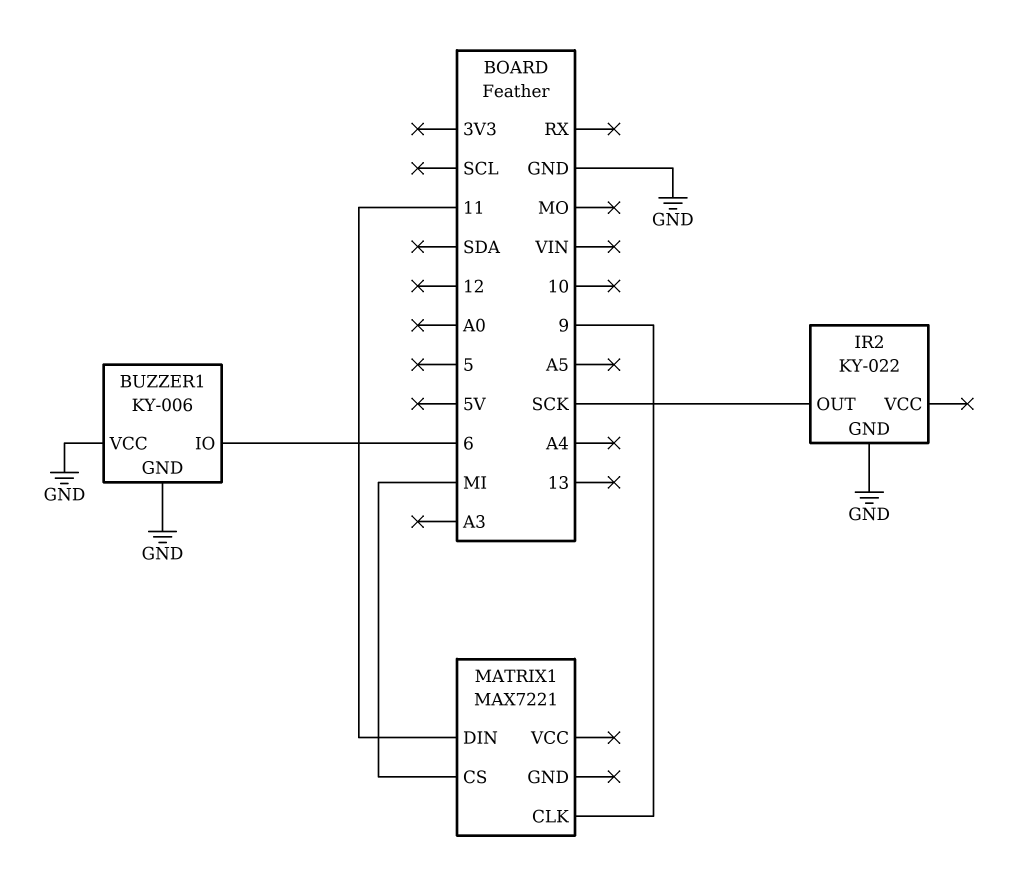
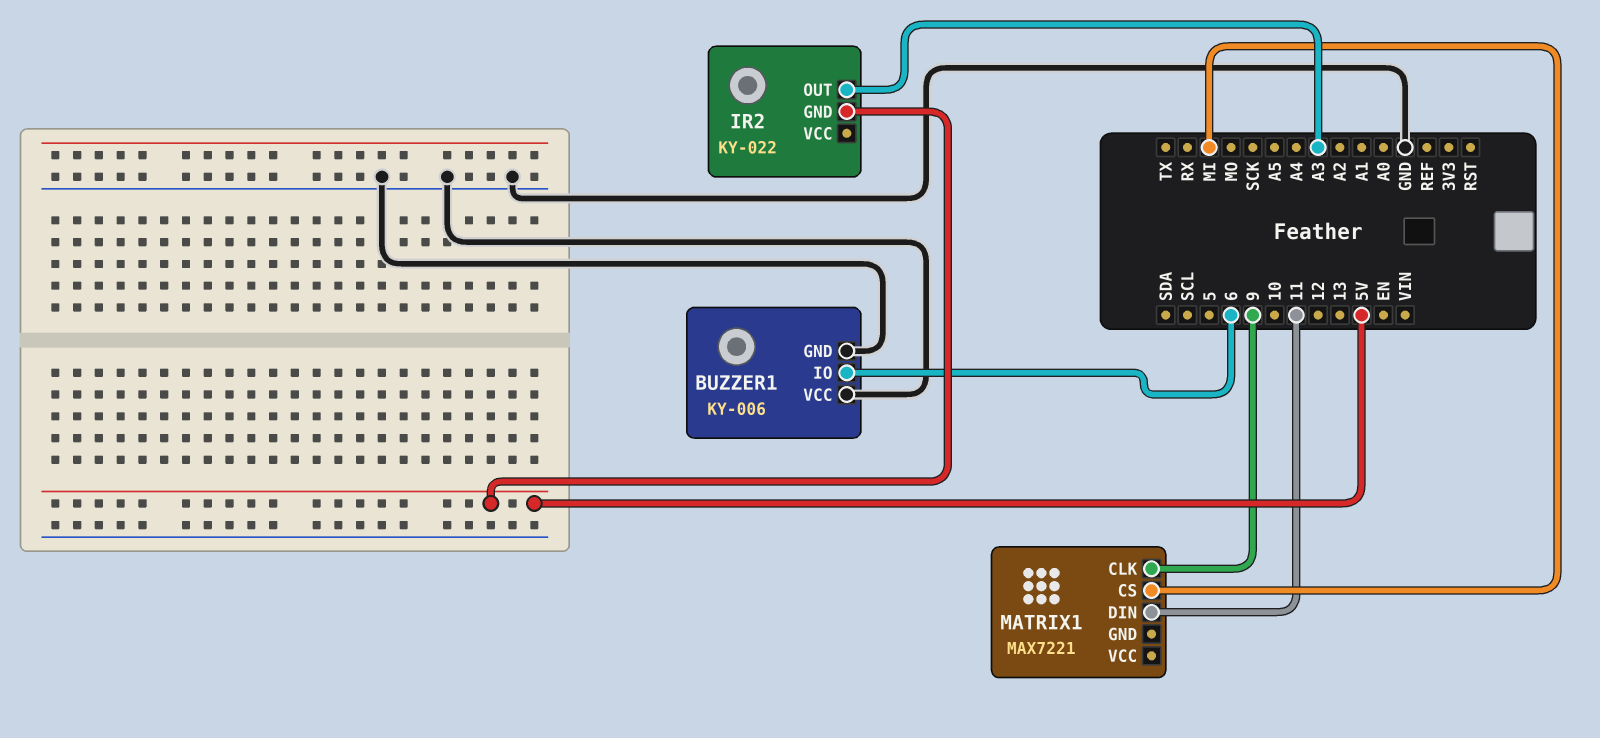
IR2 pin GND: GND -> 5V
IR2 pin OUT: SCK -> A3

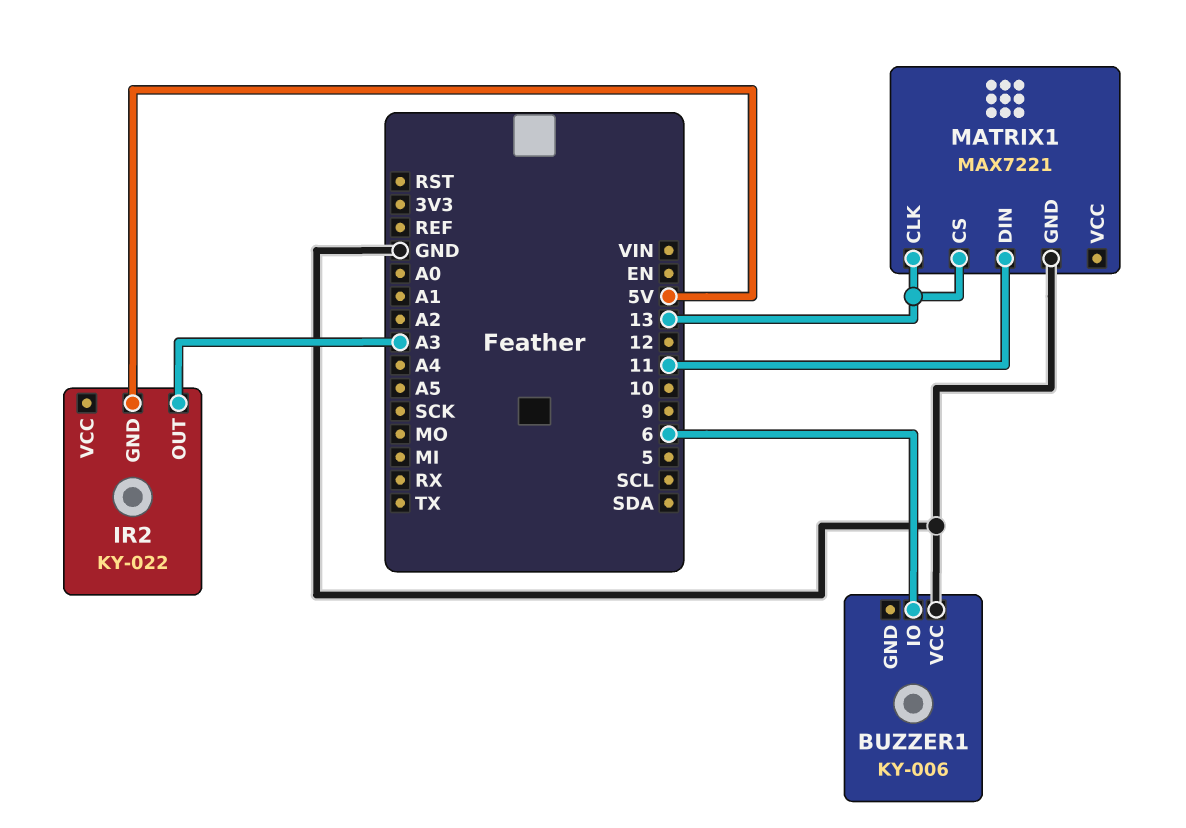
BUZZER1 pin GND: GND -> none
MATRIX1 pin CLK: 9 -> 13
MATRIX1 pin CS: MI -> 13
MATRIX1 pin GND: none -> GND

